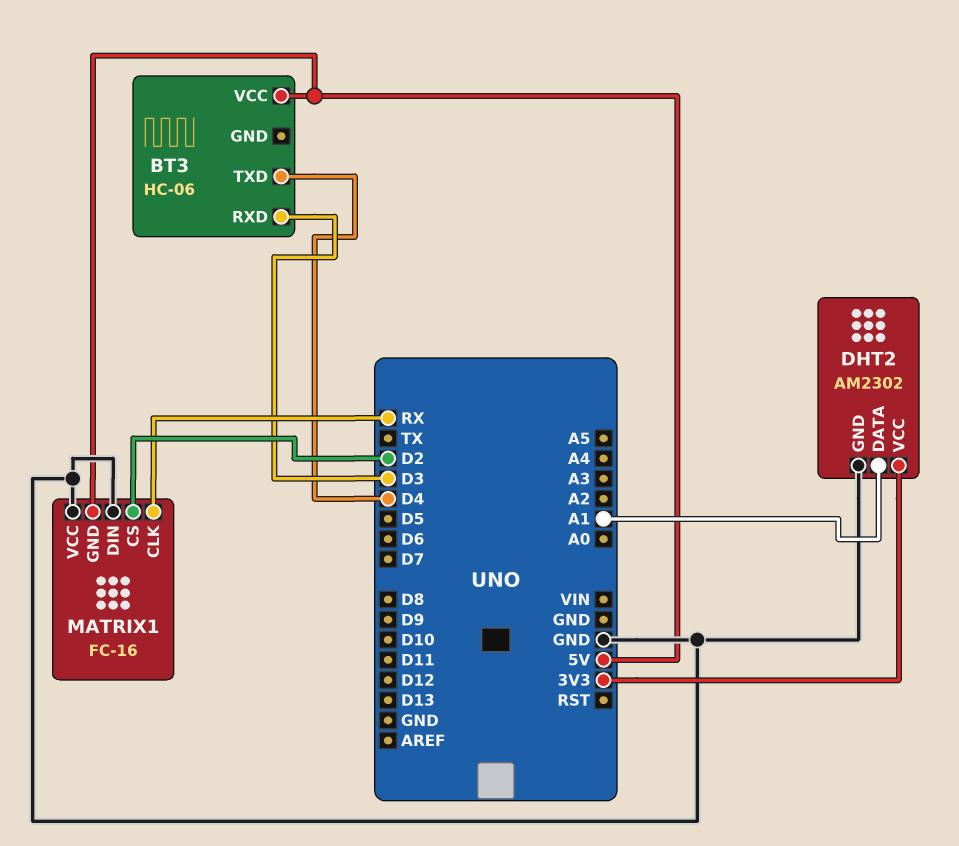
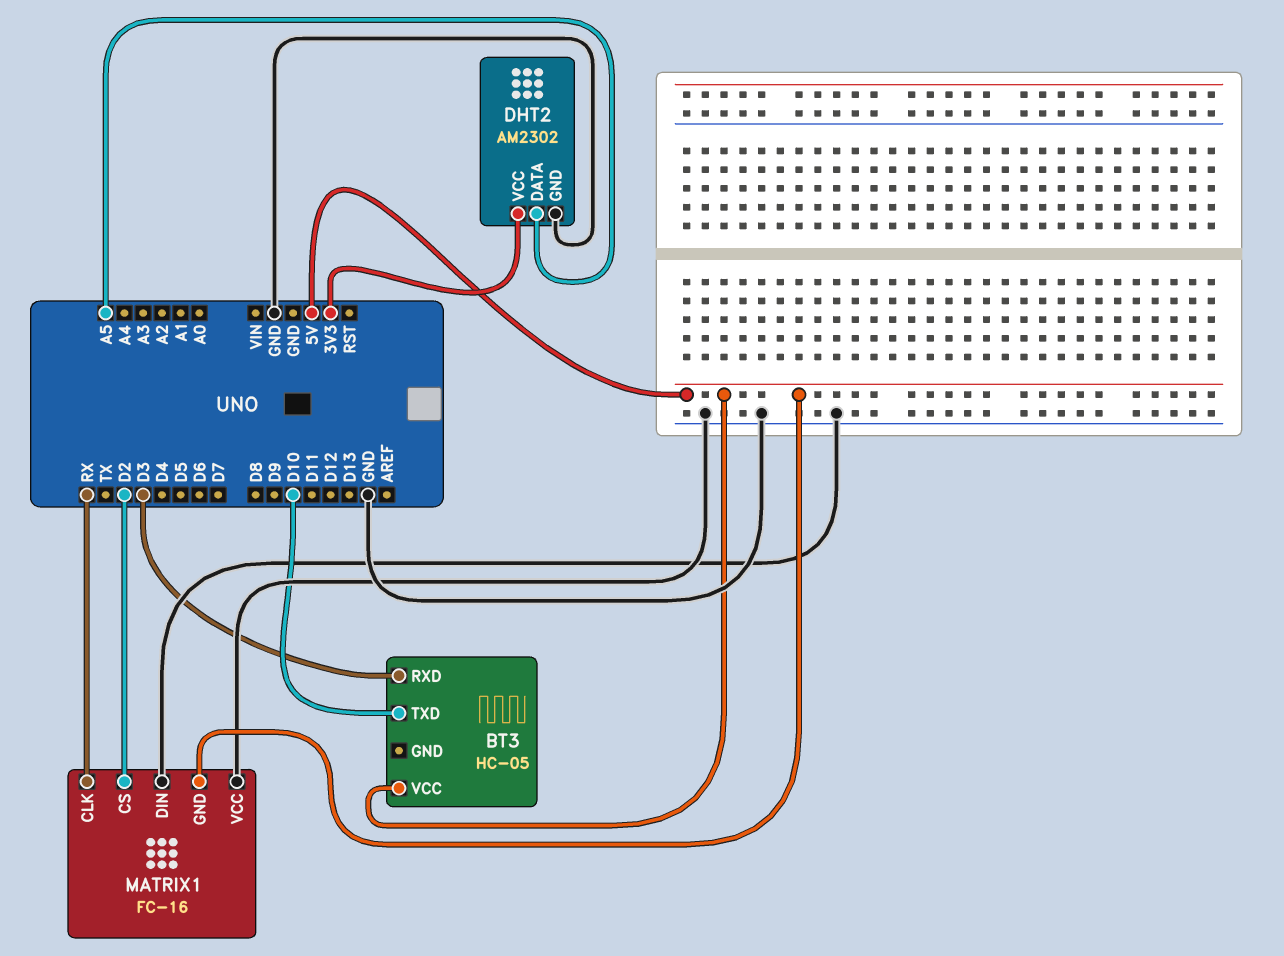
BT3: HC-06 -> HC-05
BT3 pin TXD: D4 -> D10
DHT2 pin DATA: A1 -> A5

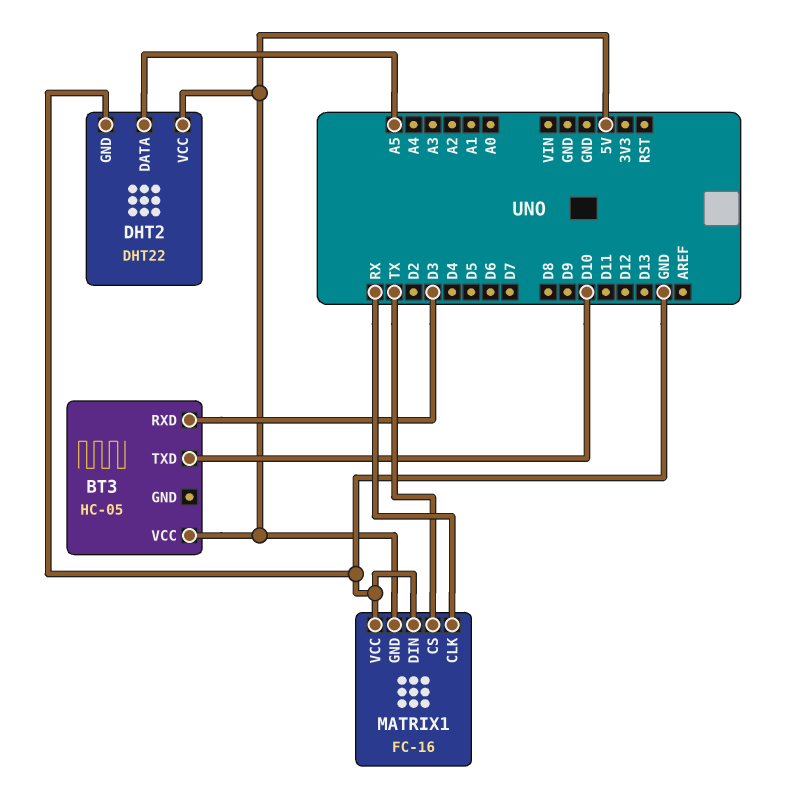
DHT2: AM2302 -> DHT22
DHT2 pin VCC: 3V3 -> 5V
MATRIX1 pin CS: D2 -> TX

